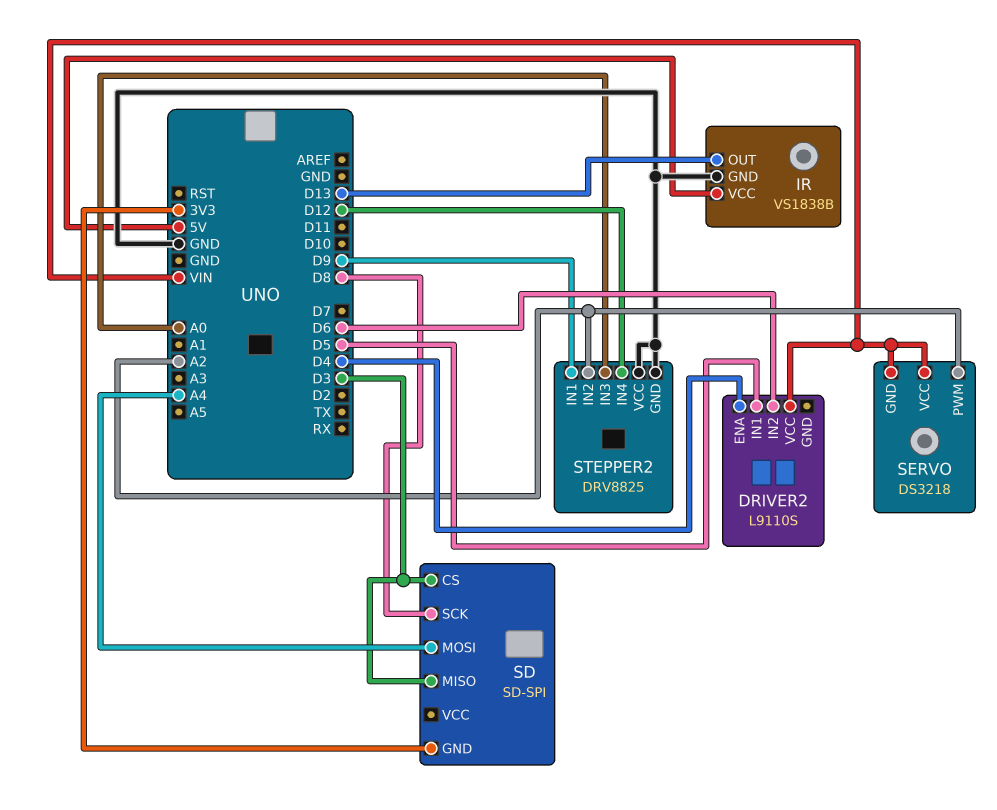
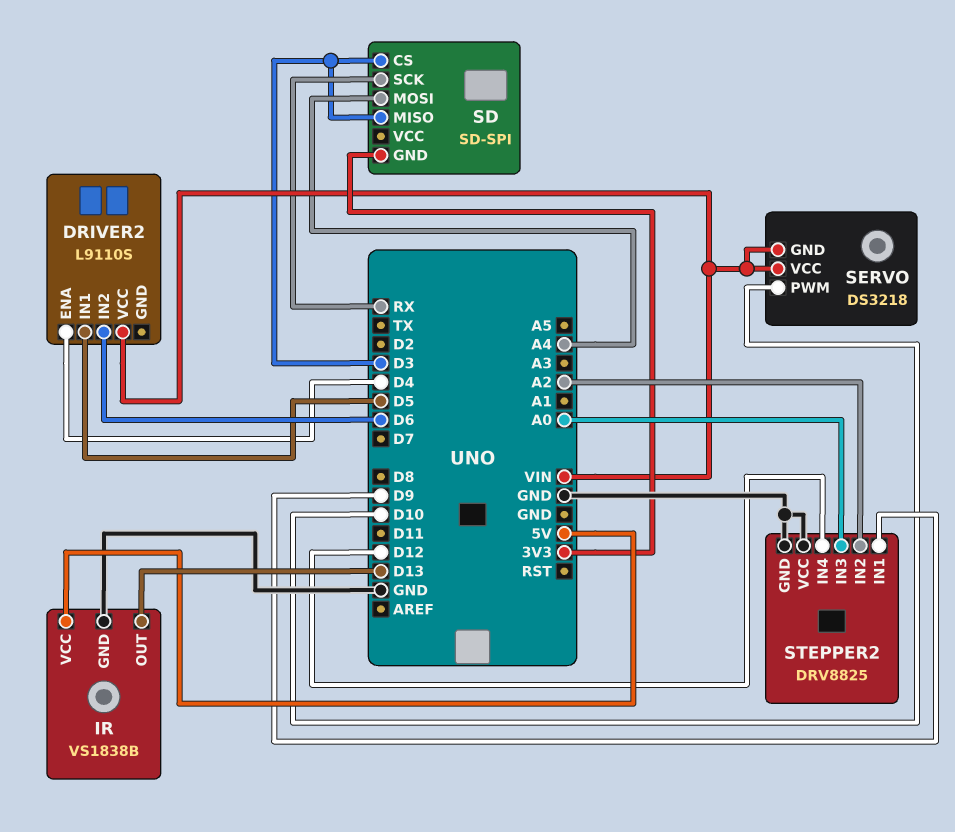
SD pin SCK: D8 -> RX
SERVO pin PWM: A2 -> D10

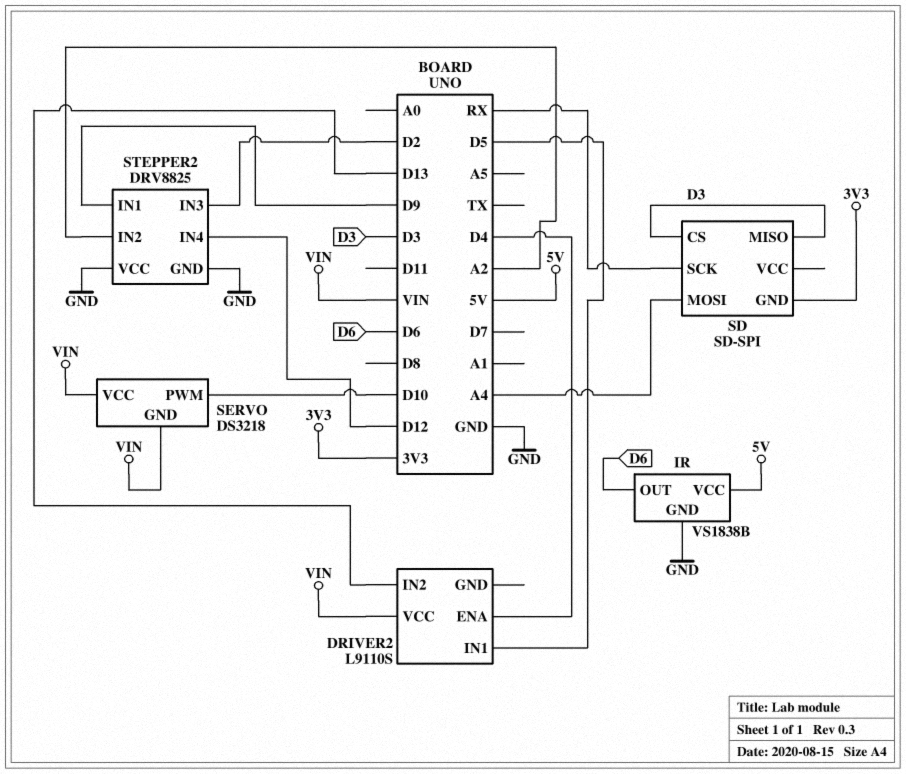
DRIVER2 pin IN2: D6 -> D13
IR pin OUT: D13 -> D6
STEPPER2 pin IN3: A0 -> D2

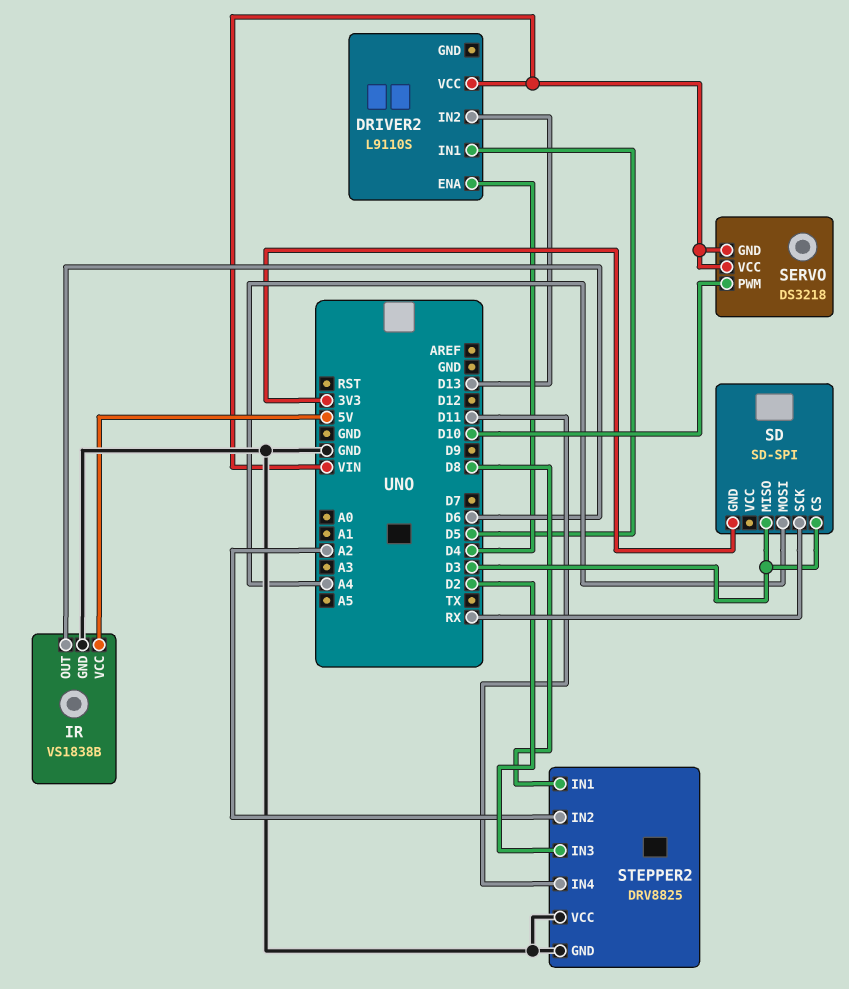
STEPPER2 pin IN1: D9 -> D8
STEPPER2 pin IN4: D12 -> D11

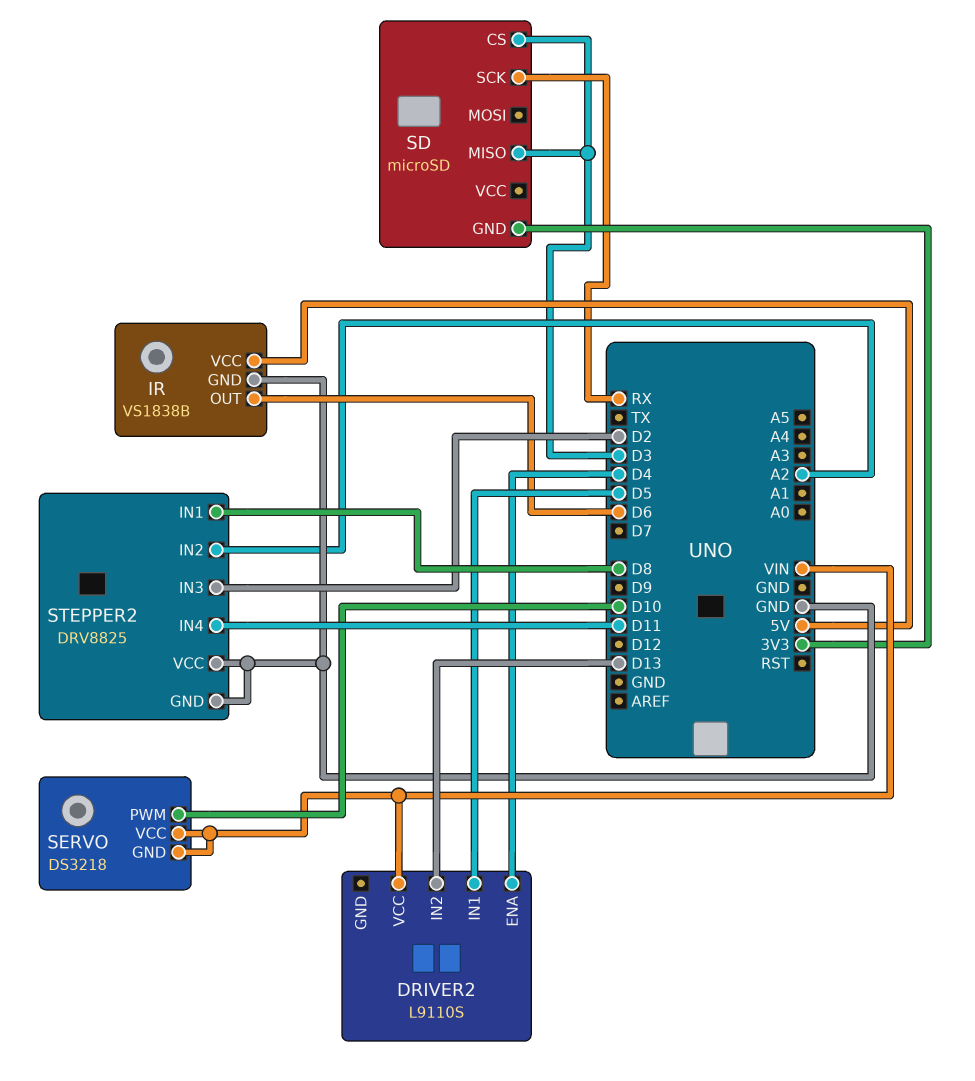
SD: SD-SPI -> microSD
SD pin MOSI: A4 -> none

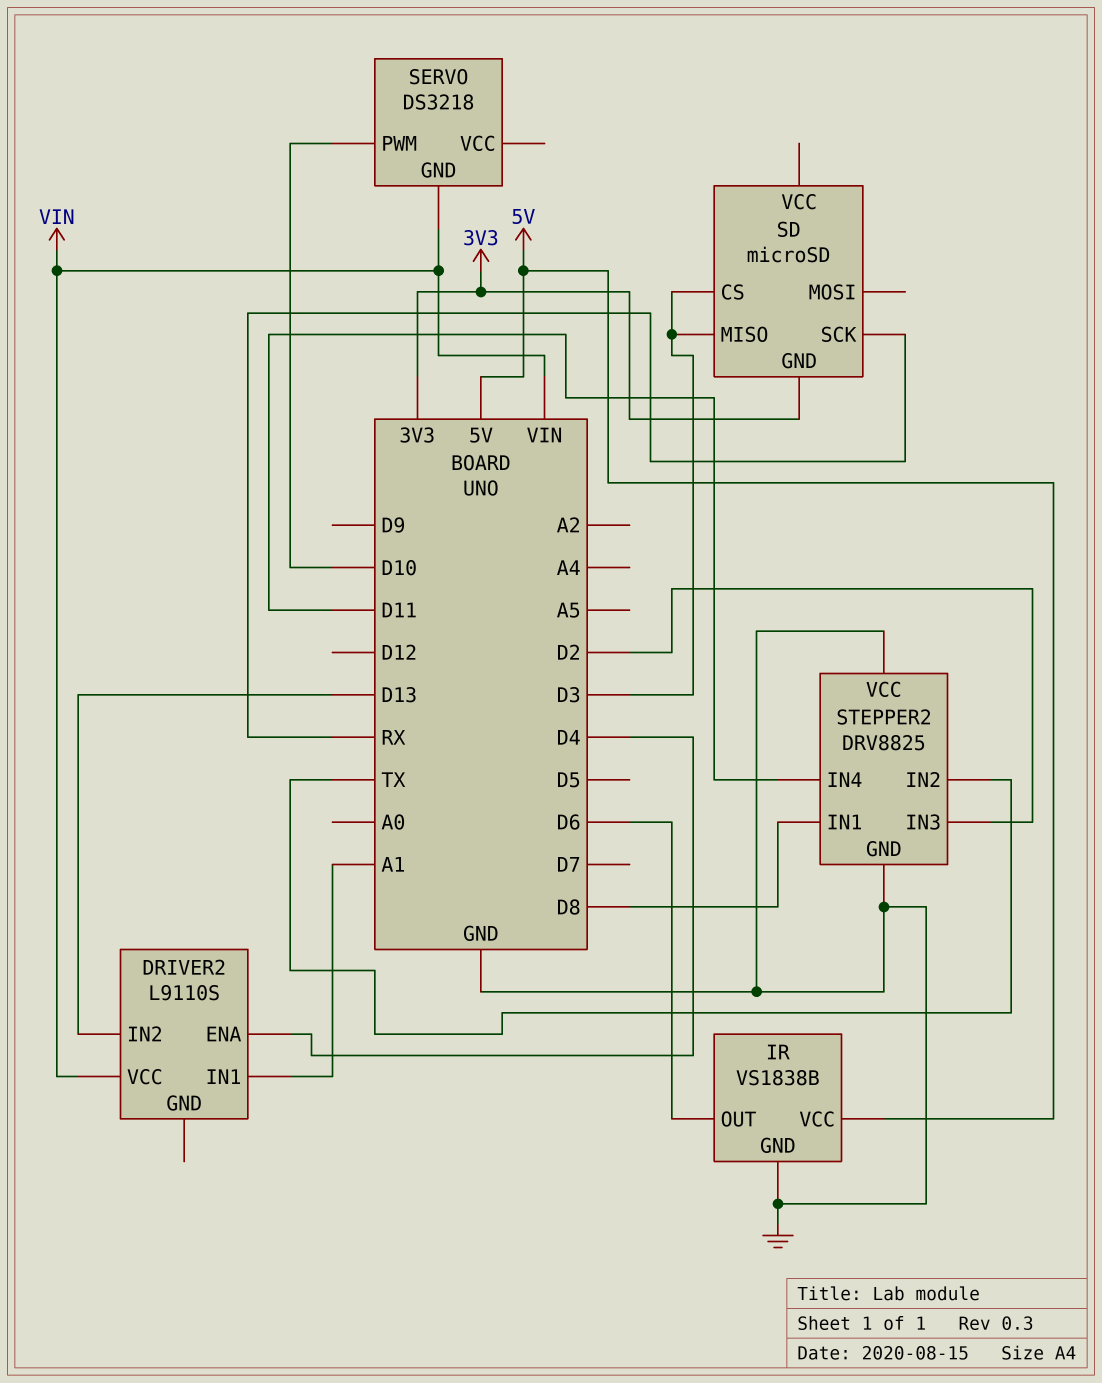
DRIVER2 pin IN1: D5 -> A1
SERVO pin VCC: VIN -> none
STEPPER2 pin IN2: A2 -> TX

